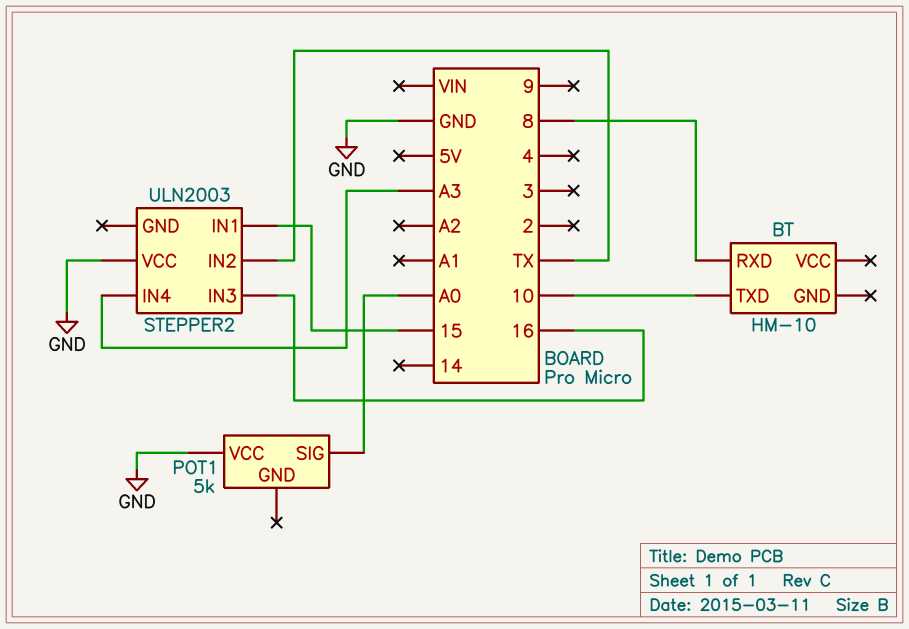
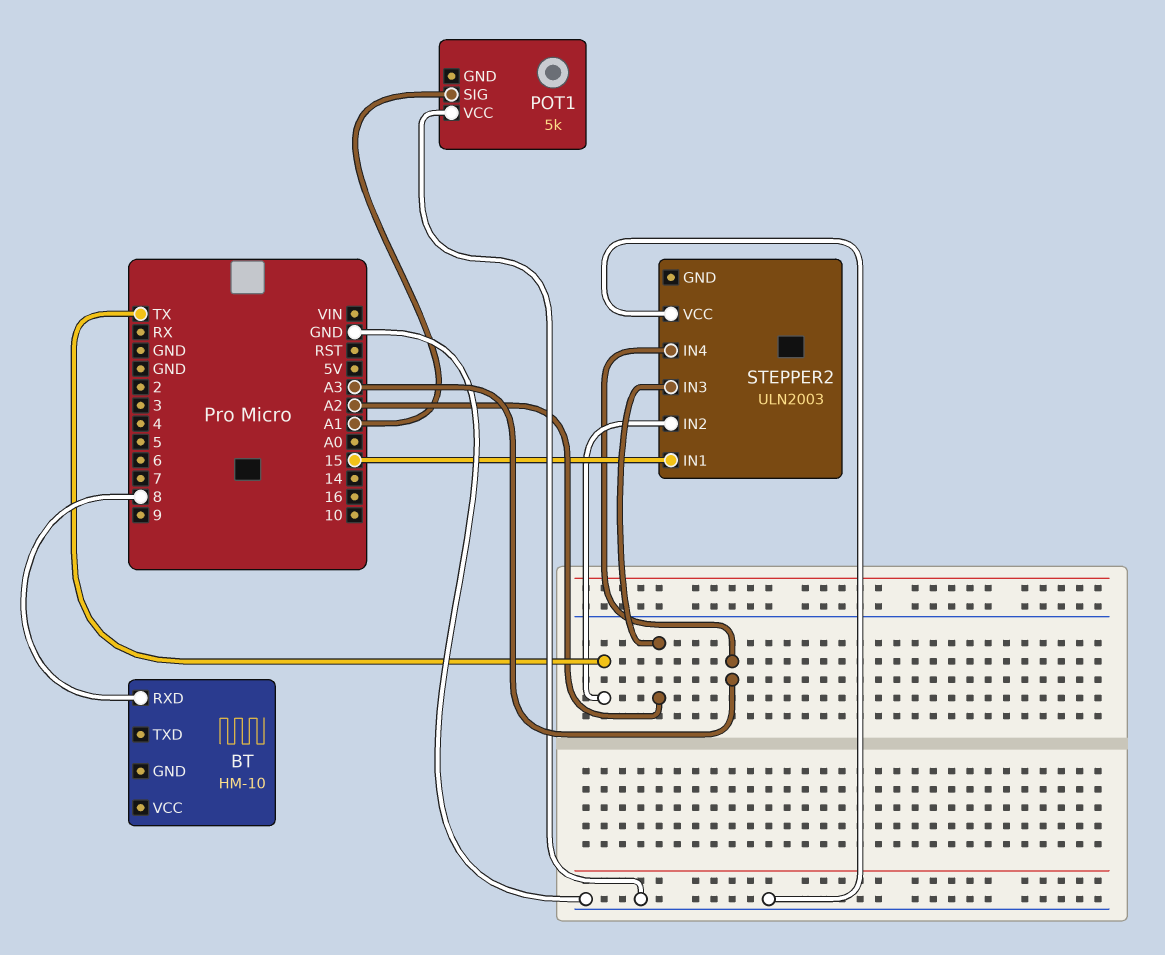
BT pin TXD: 10 -> none
POT1 pin SIG: A0 -> A1
STEPPER2 pin IN3: 16 -> A2

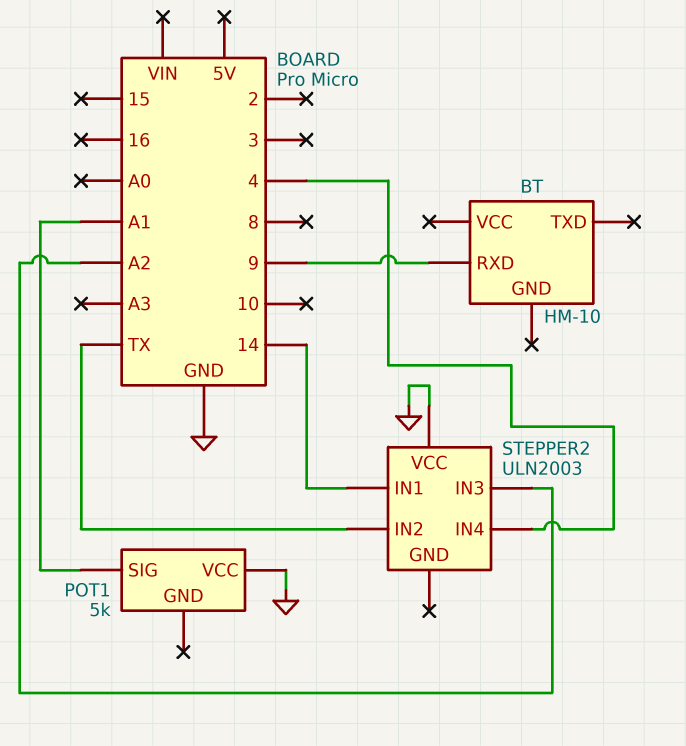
BT pin RXD: 8 -> 9
STEPPER2 pin IN1: 15 -> 14
STEPPER2 pin IN4: A3 -> 4

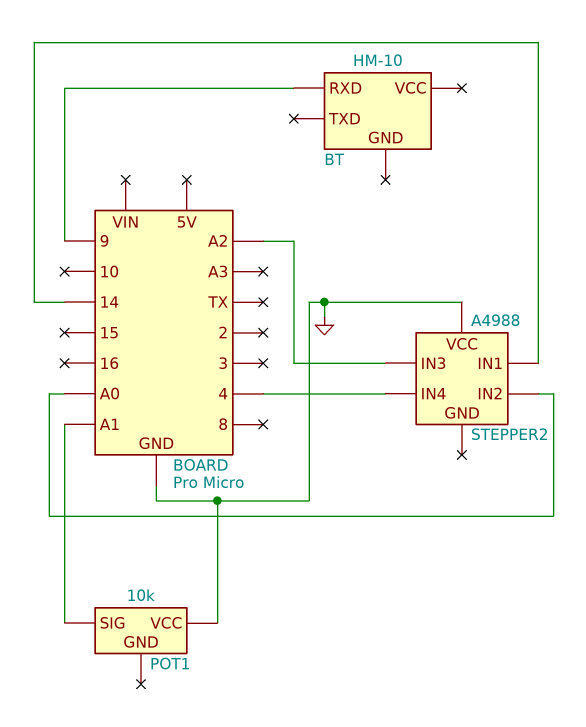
POT1: 5k -> 10k
STEPPER2: ULN2003 -> A4988
STEPPER2 pin IN2: TX -> A0

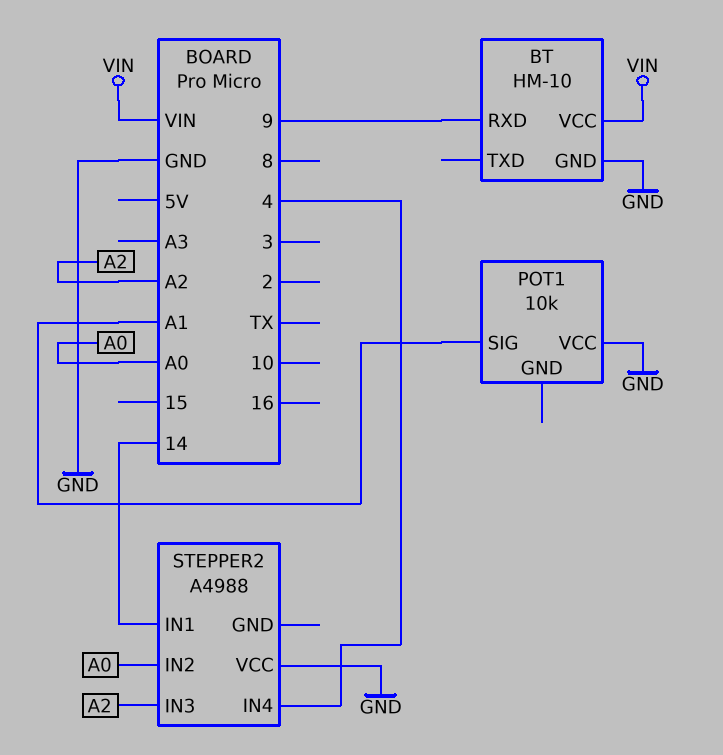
BT pin GND: none -> GND
BT pin VCC: none -> VIN

